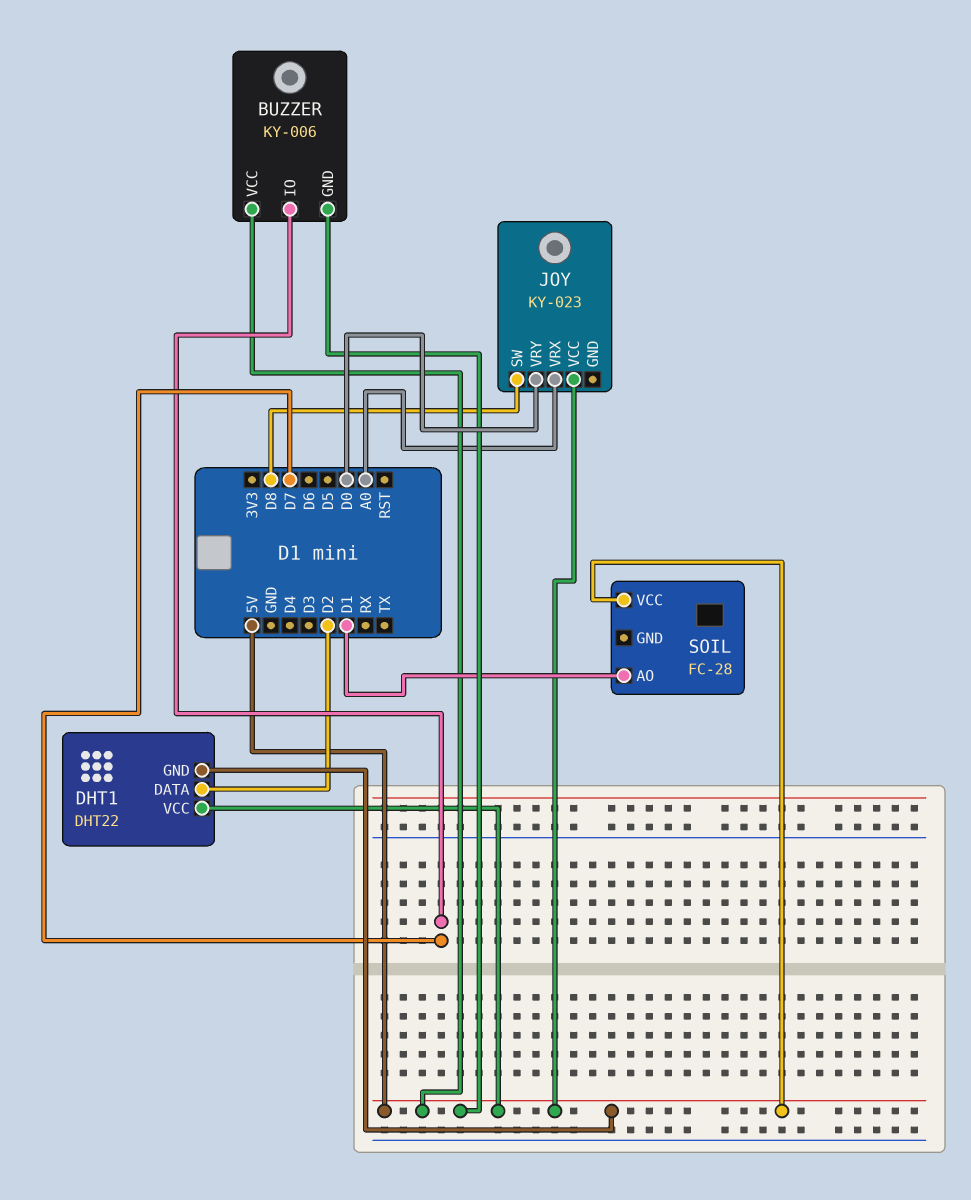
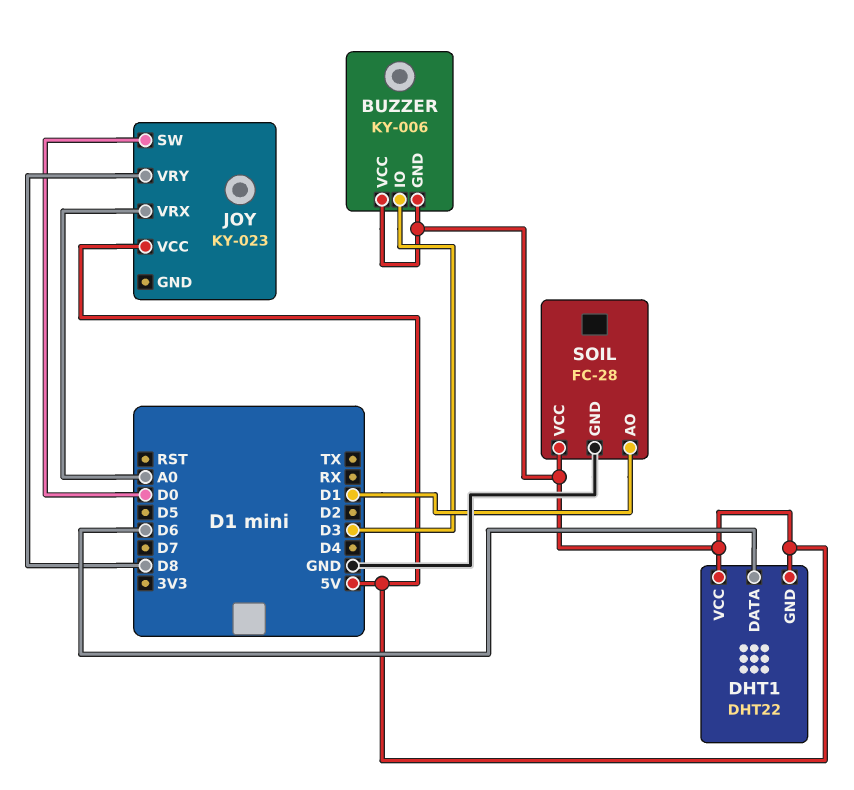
BUZZER pin IO: D7 -> D3
DHT1 pin DATA: D2 -> D6
JOY pin SW: D8 -> D0
JOY pin VRY: D0 -> D8
SOIL pin GND: none -> GND

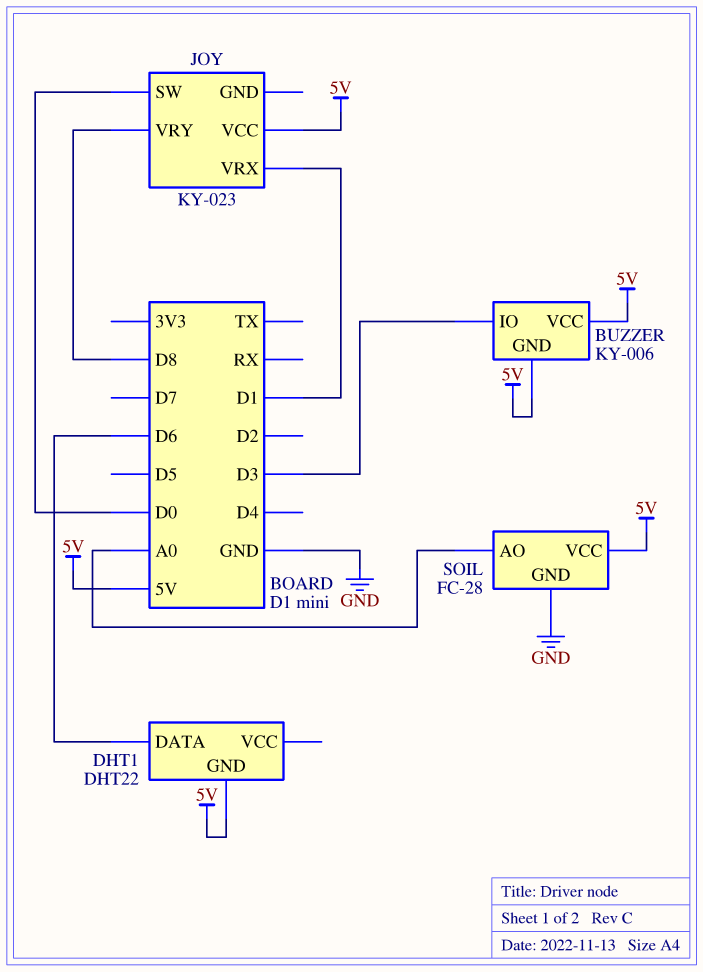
DHT1 pin VCC: 5V -> none
JOY pin VRX: A0 -> D1
SOIL pin AO: D1 -> A0

